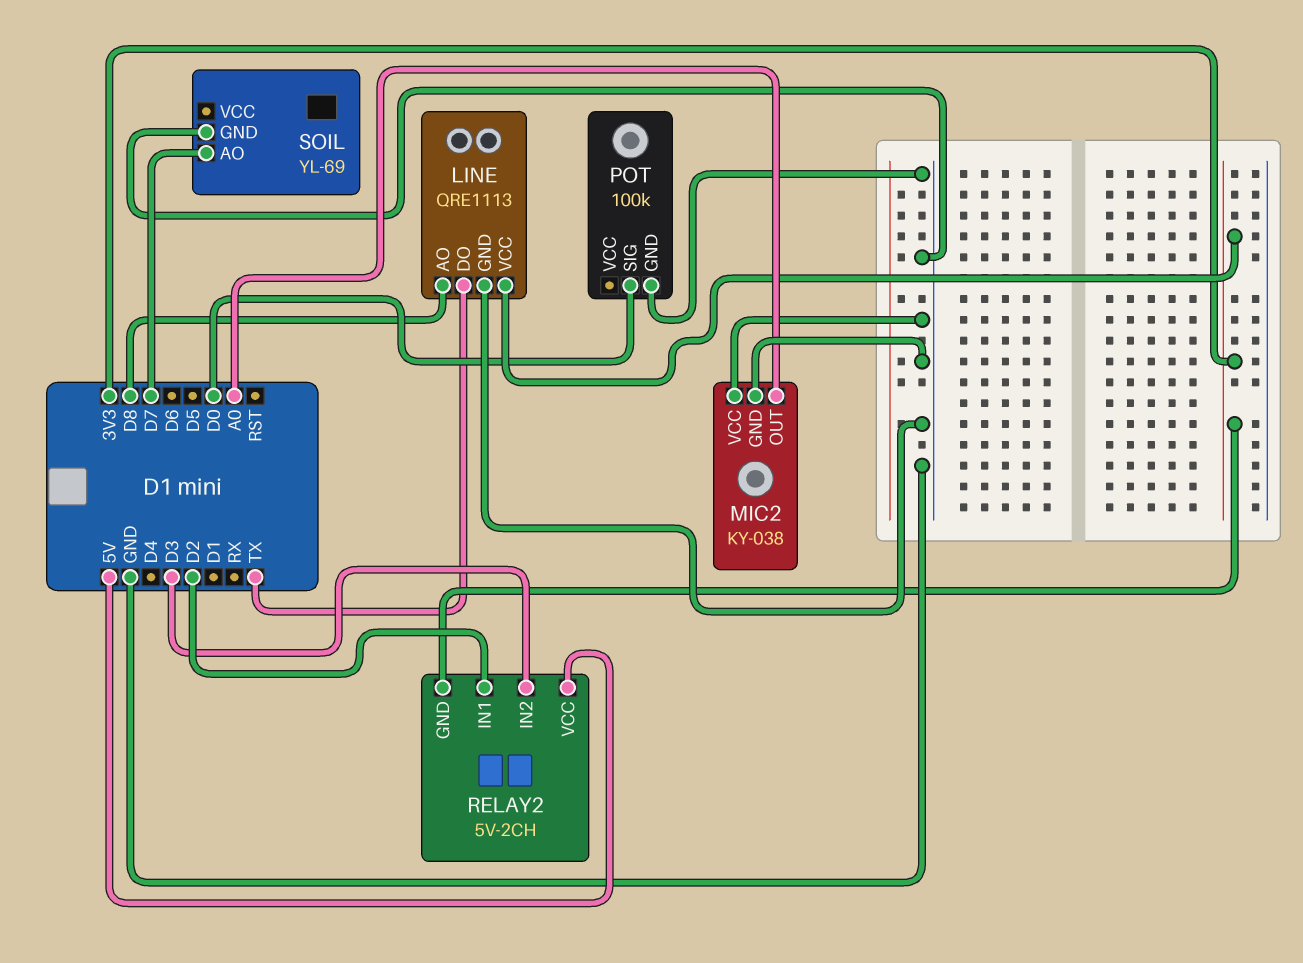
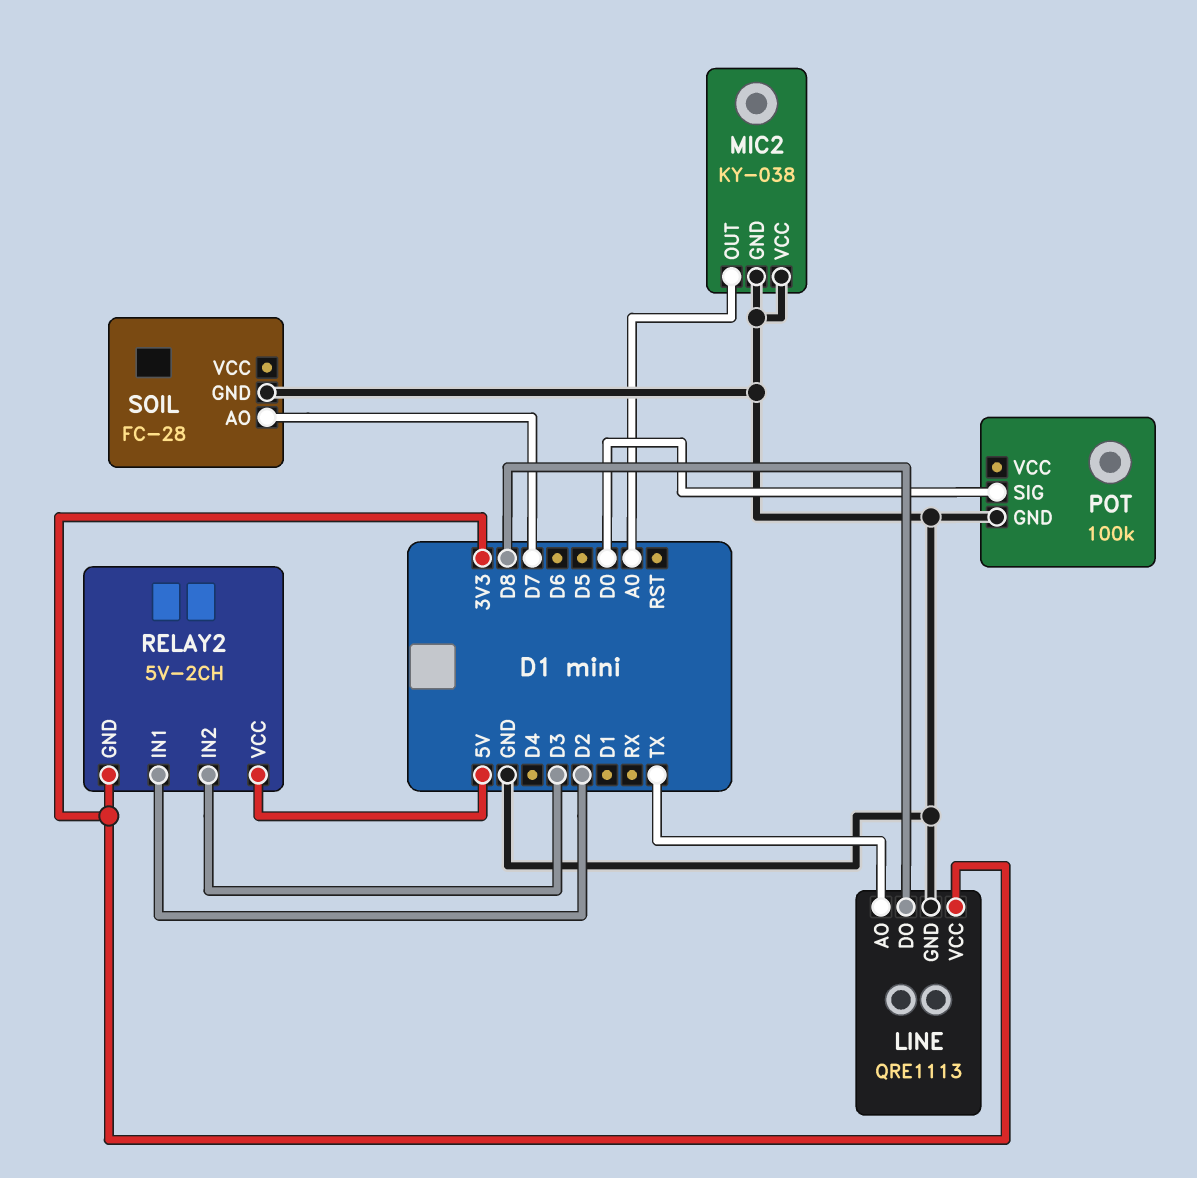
LINE pin AO: D8 -> TX
LINE pin DO: TX -> D8
SOIL: YL-69 -> FC-28

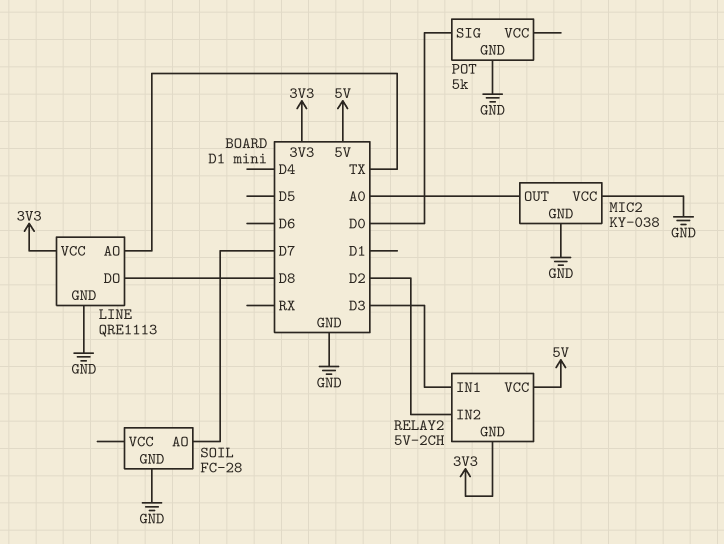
POT: 100k -> 5k
RELAY2 pin IN1: D2 -> D3
RELAY2 pin IN2: D3 -> D2

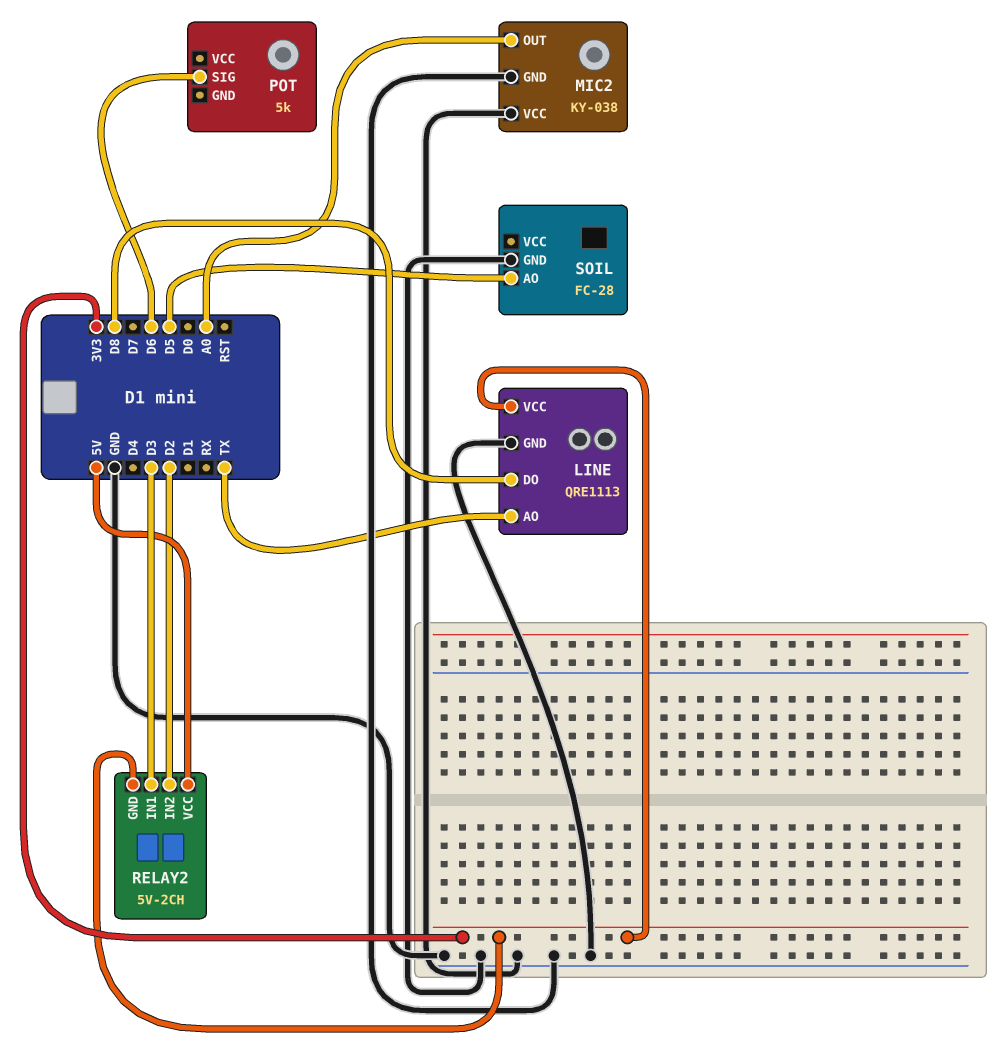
POT pin GND: GND -> none
POT pin SIG: D0 -> D6
SOIL pin AO: D7 -> D5

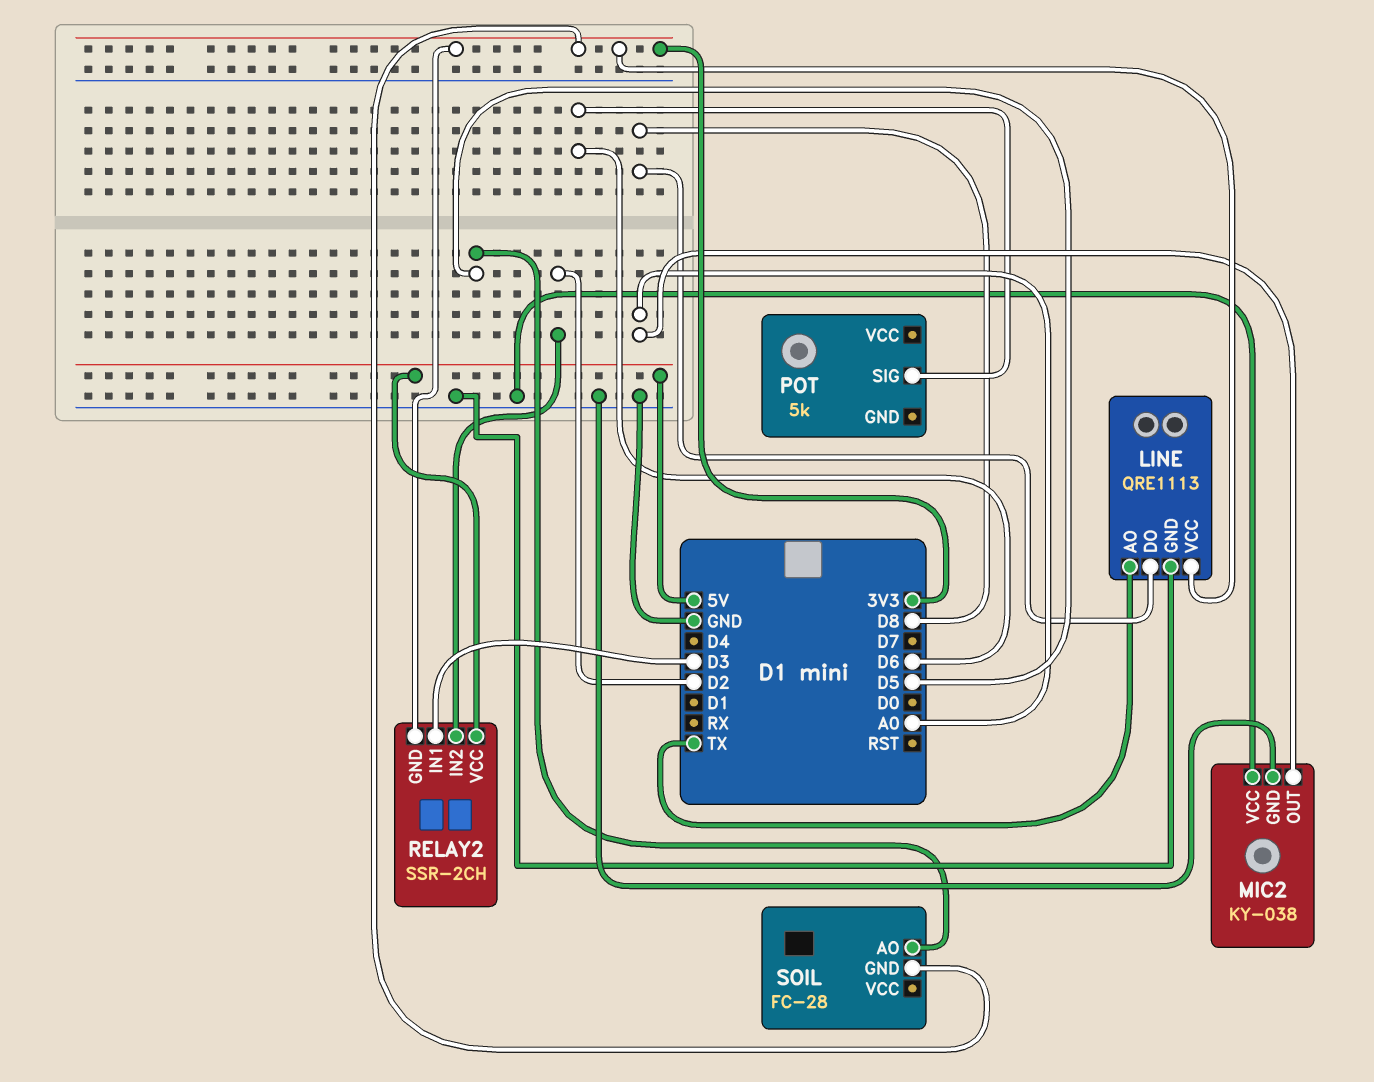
RELAY2: 5V-2CH -> SSR-2CH
SOIL pin GND: GND -> 3V3

